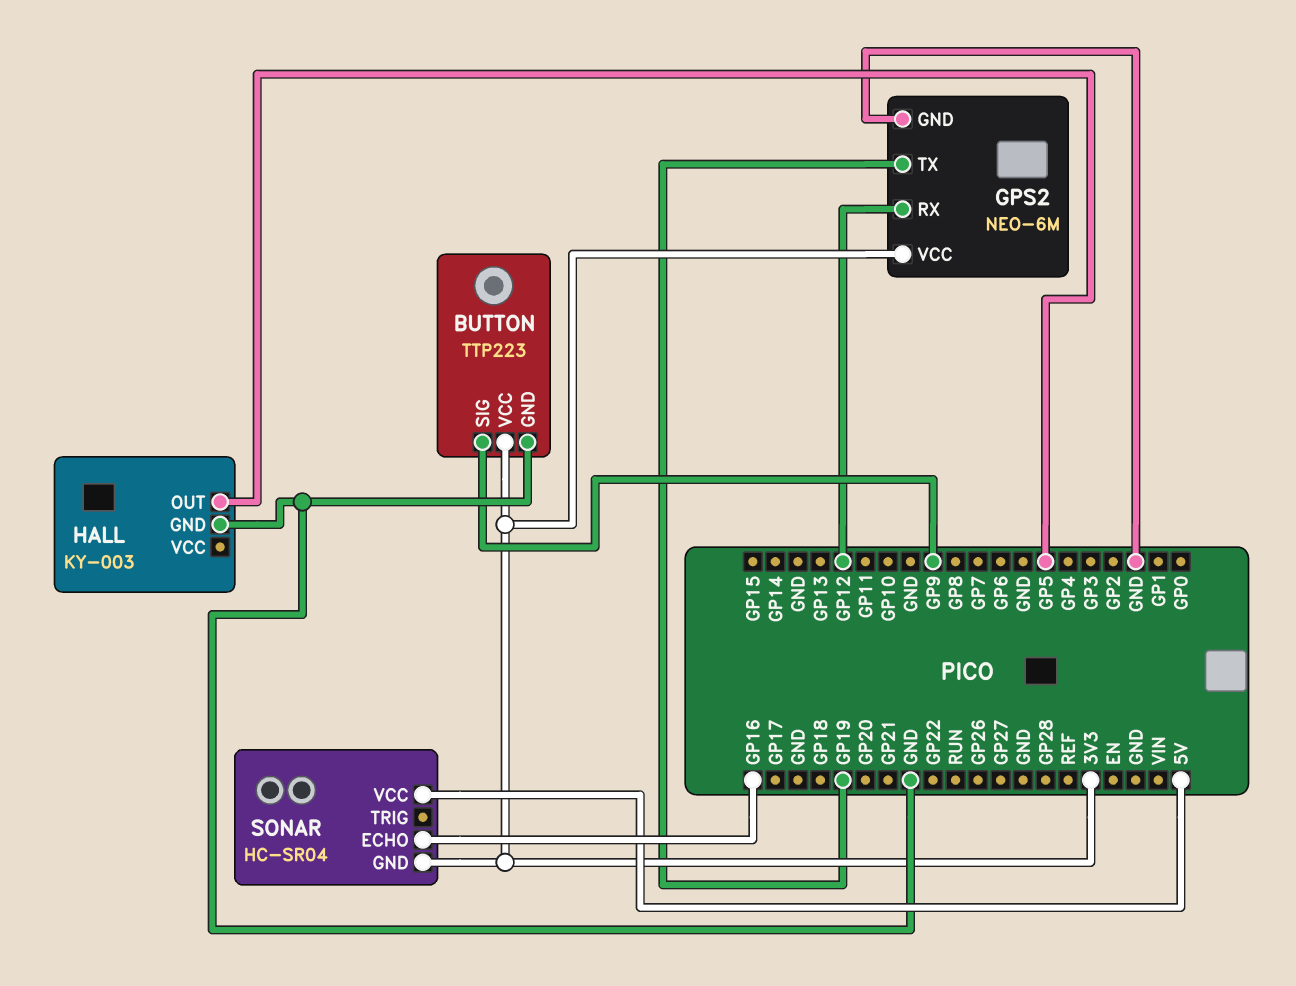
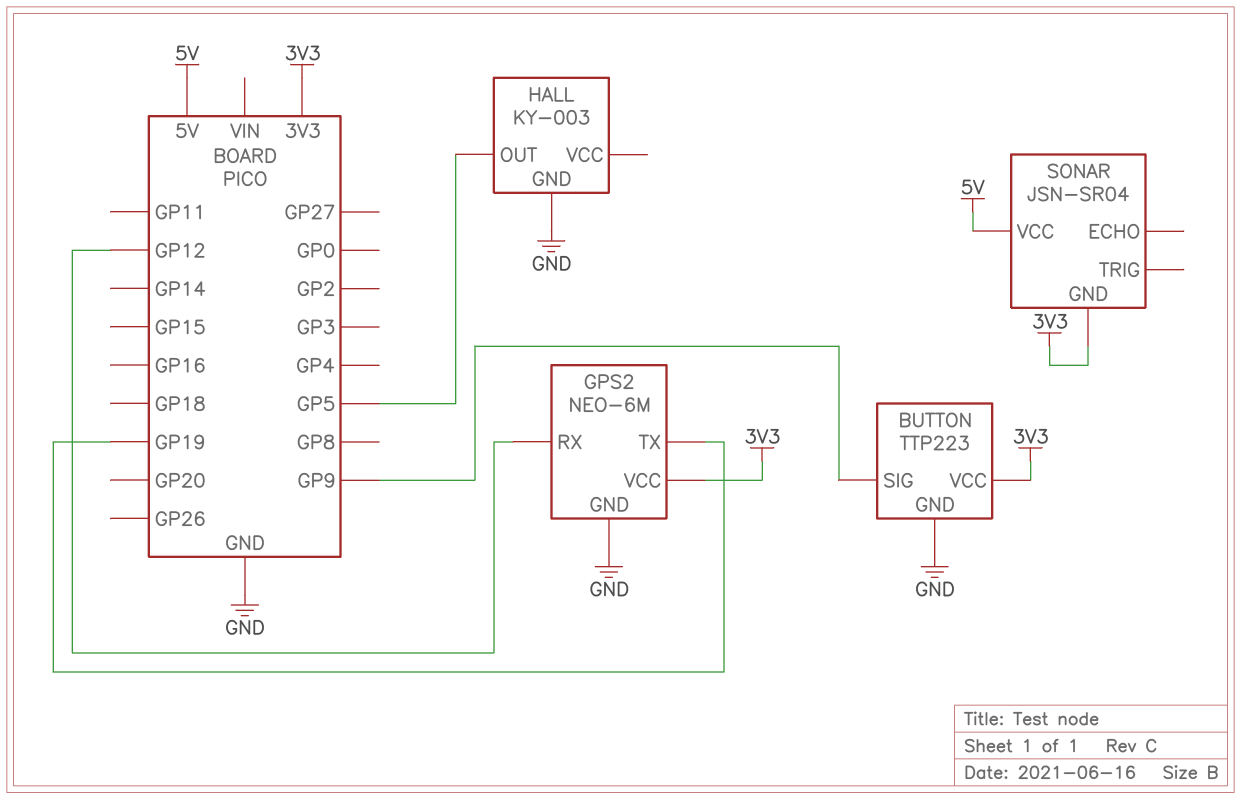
SONAR: HC-SR04 -> JSN-SR04
SONAR pin ECHO: GP16 -> none

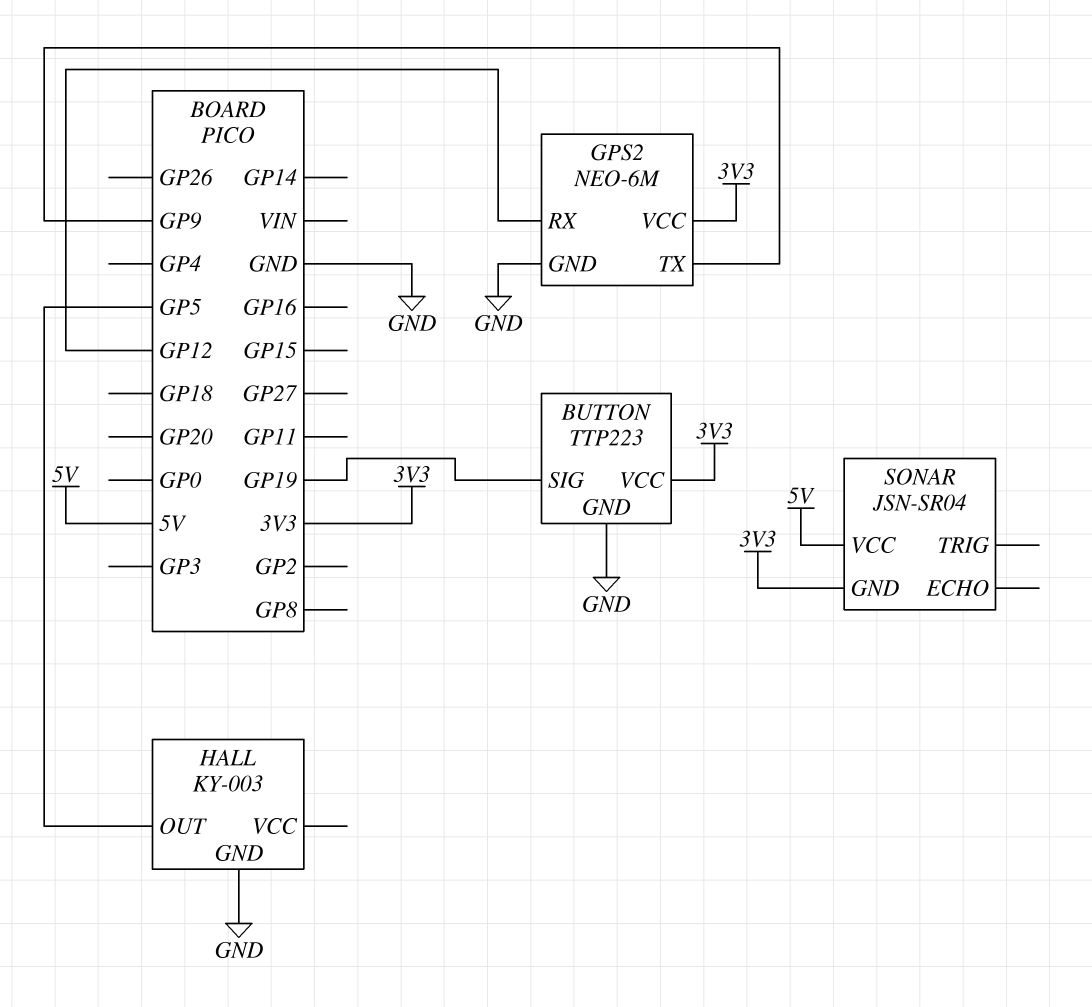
BUTTON pin SIG: GP9 -> GP19
GPS2 pin TX: GP19 -> GP9

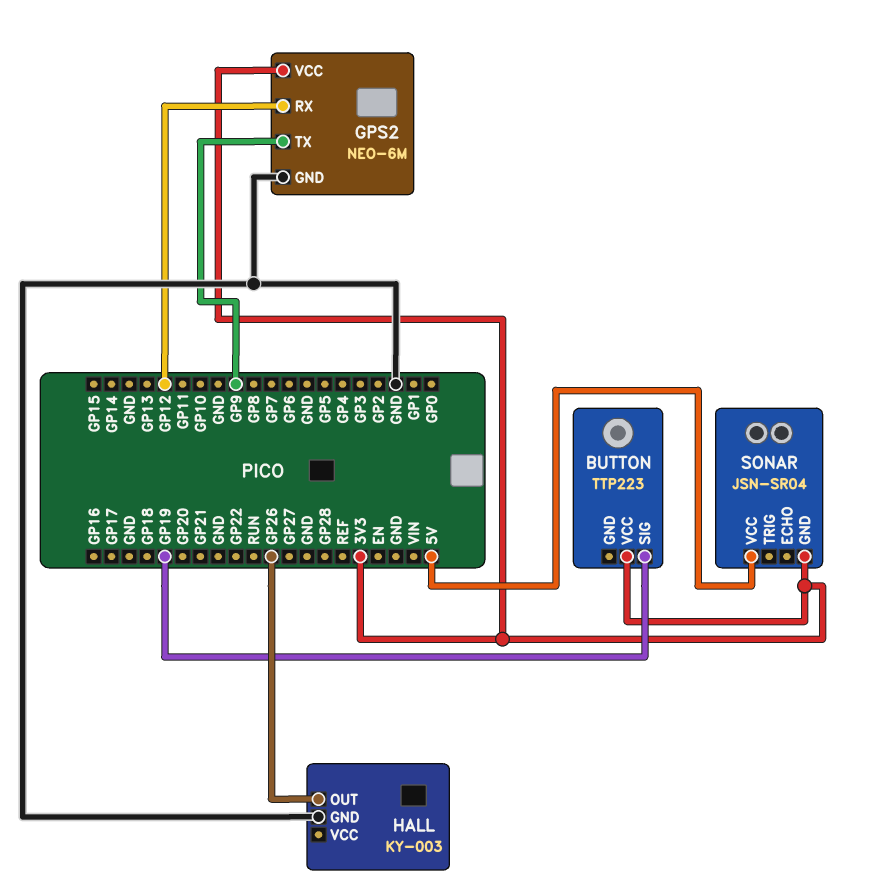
BUTTON pin GND: GND -> none
HALL pin OUT: GP5 -> GP26

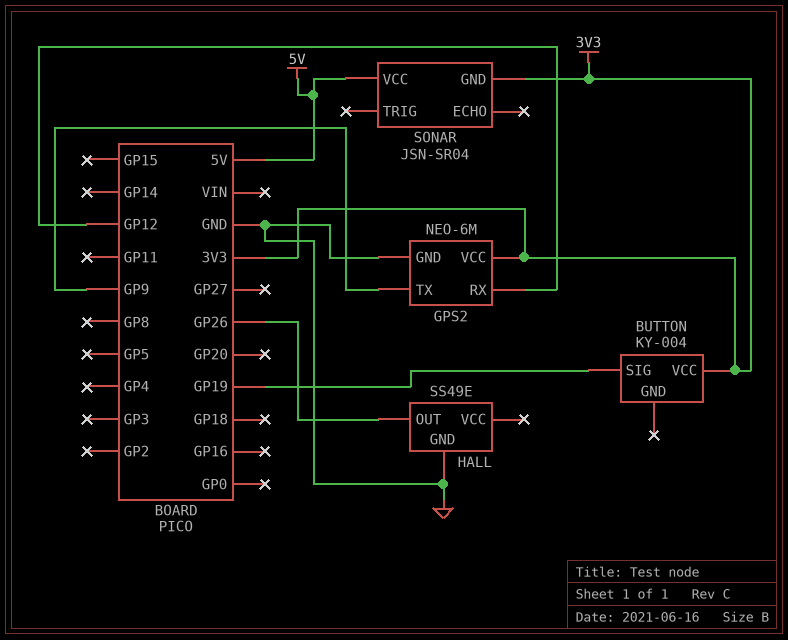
BUTTON: TTP223 -> KY-004
HALL: KY-003 -> SS49E

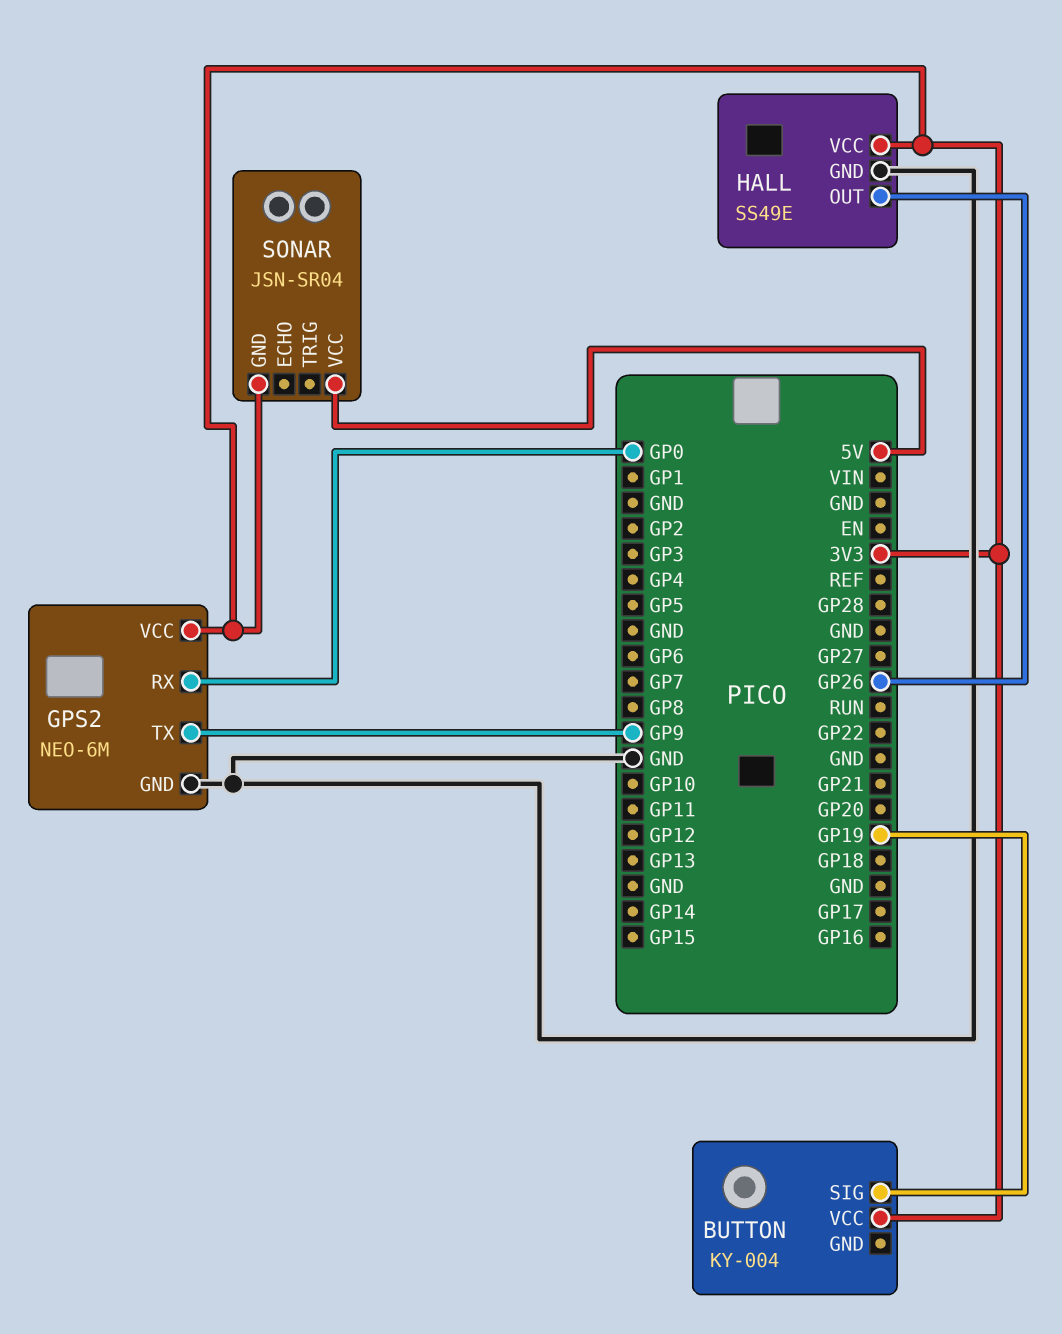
GPS2 pin RX: GP12 -> GP0
HALL pin VCC: none -> 3V3

